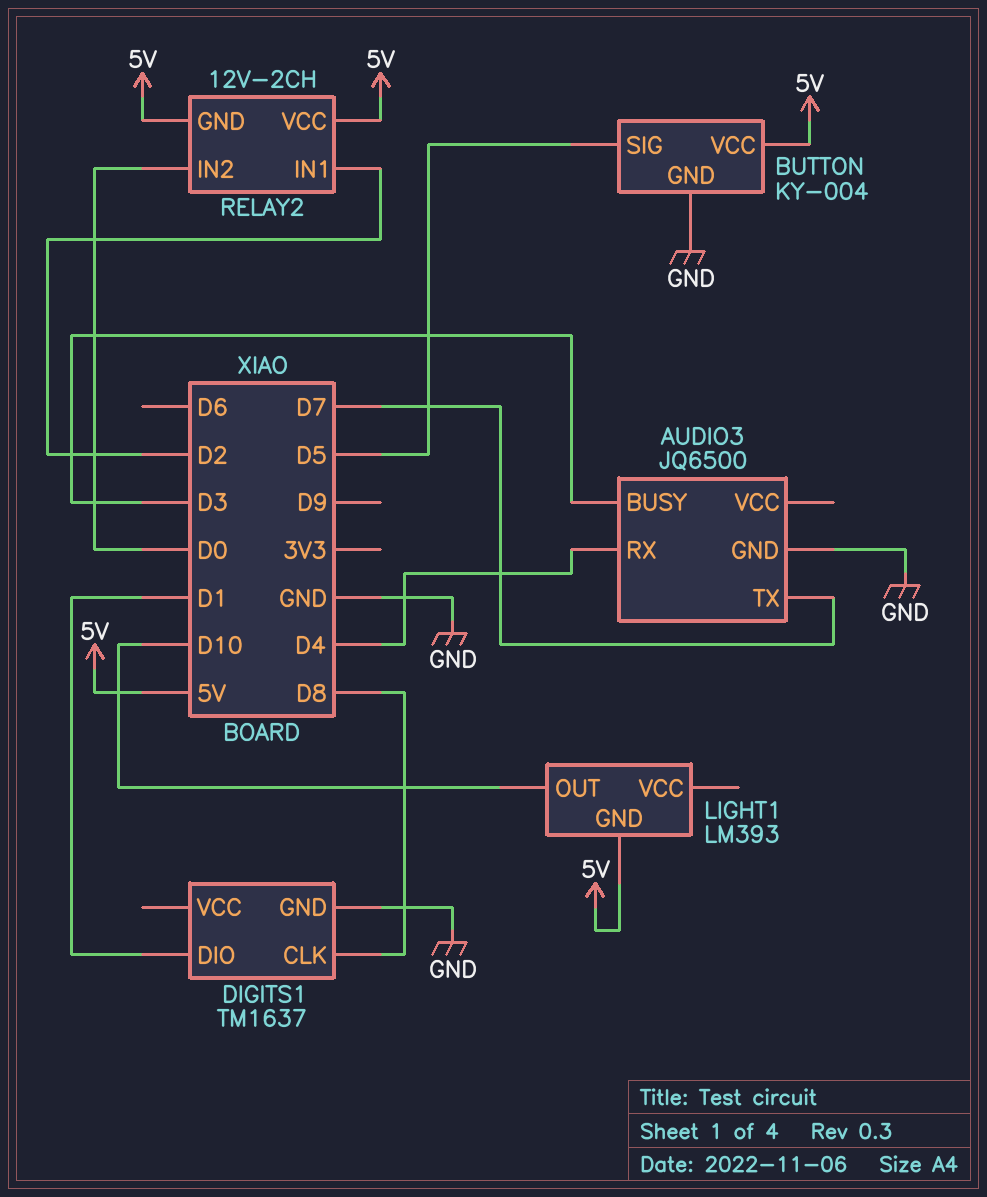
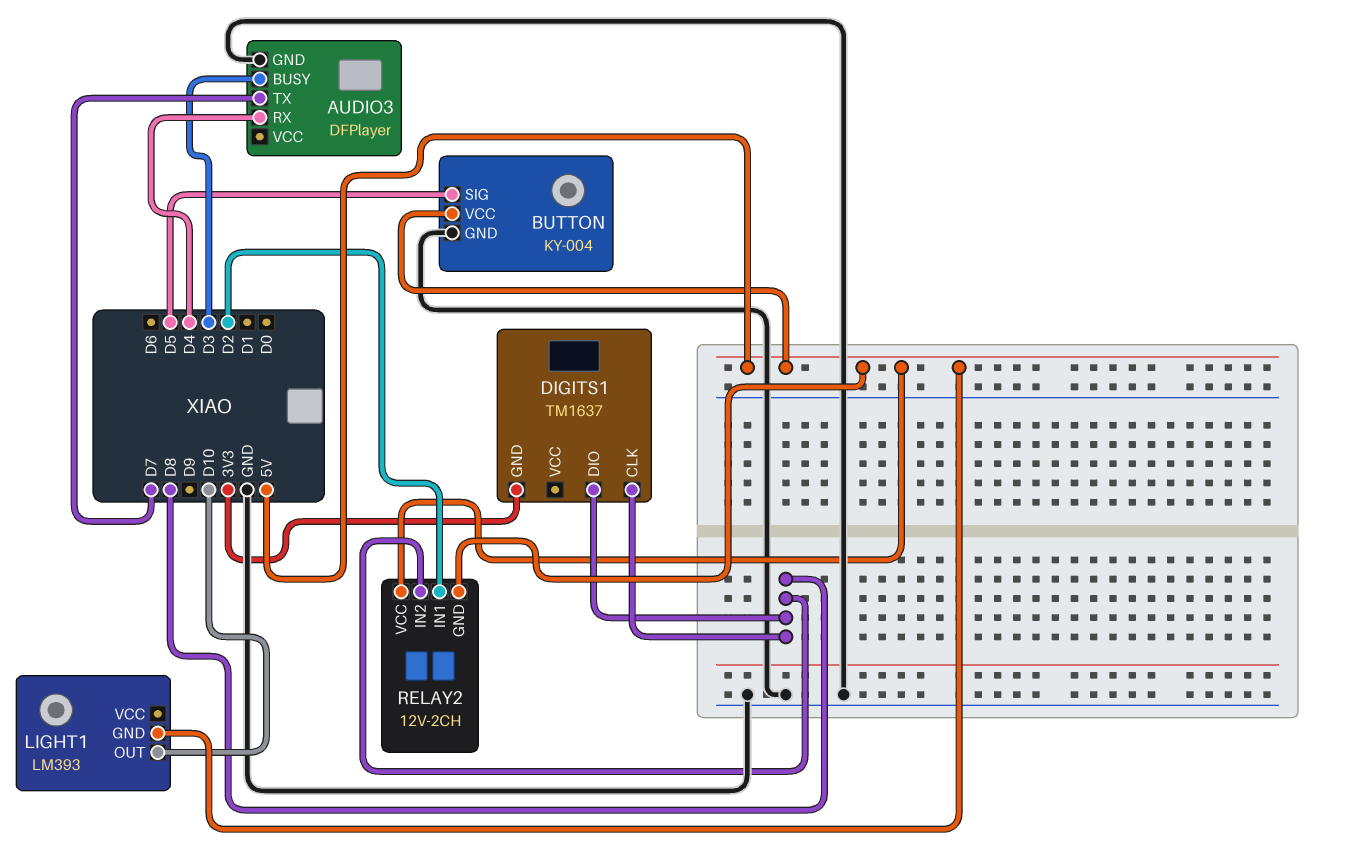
AUDIO3: JQ6500 -> DFPlayer
DIGITS1 pin DIO: D1 -> D8
DIGITS1 pin GND: GND -> 3V3
RELAY2 pin IN2: D0 -> D8

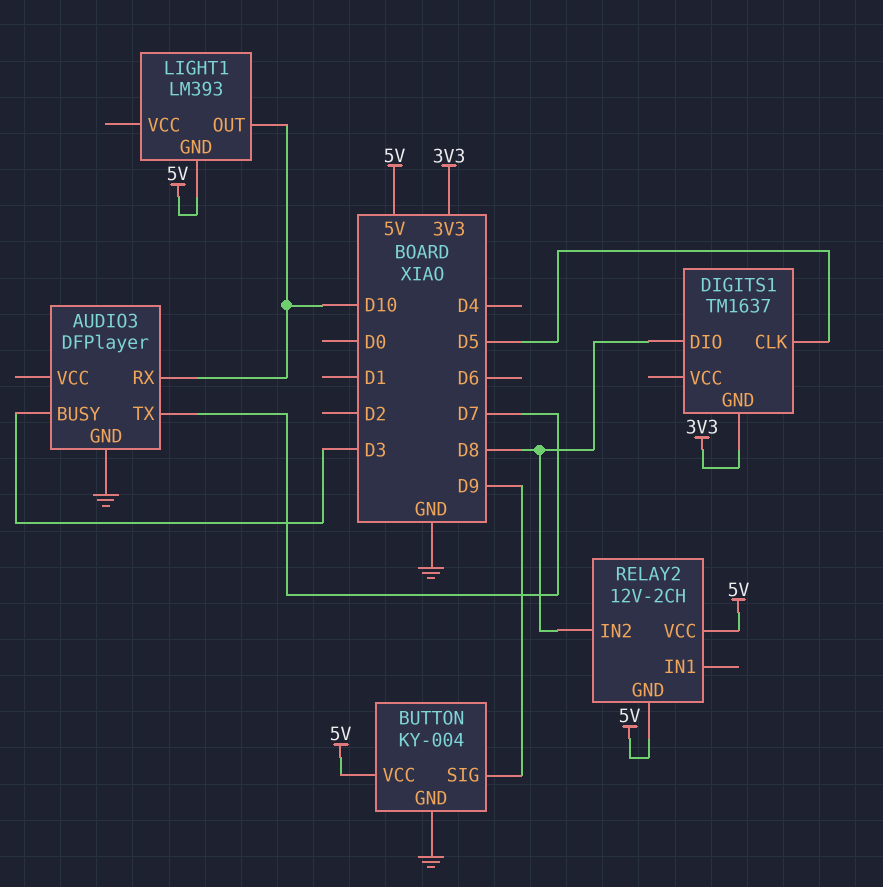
AUDIO3 pin RX: D4 -> D10
BUTTON pin SIG: D5 -> D9
DIGITS1 pin CLK: D8 -> D5
RELAY2 pin IN1: D2 -> none

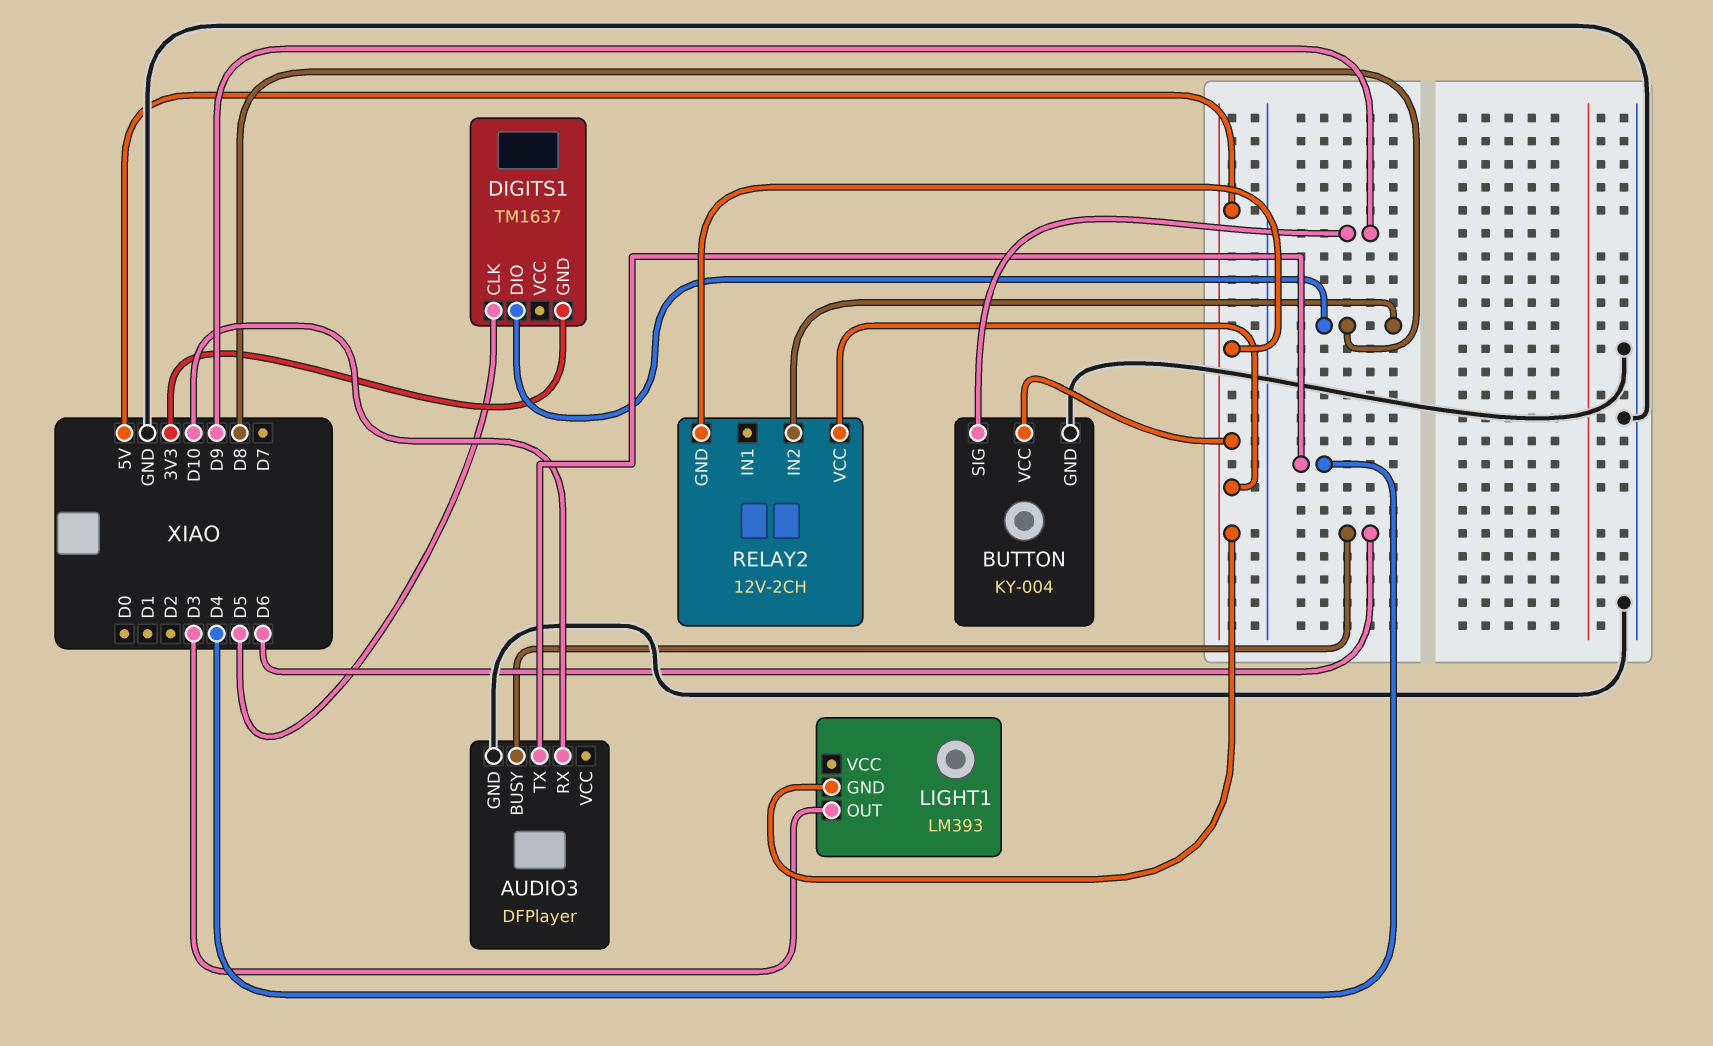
AUDIO3 pin BUSY: D3 -> D6
AUDIO3 pin TX: D7 -> D4
LIGHT1 pin OUT: D10 -> D3

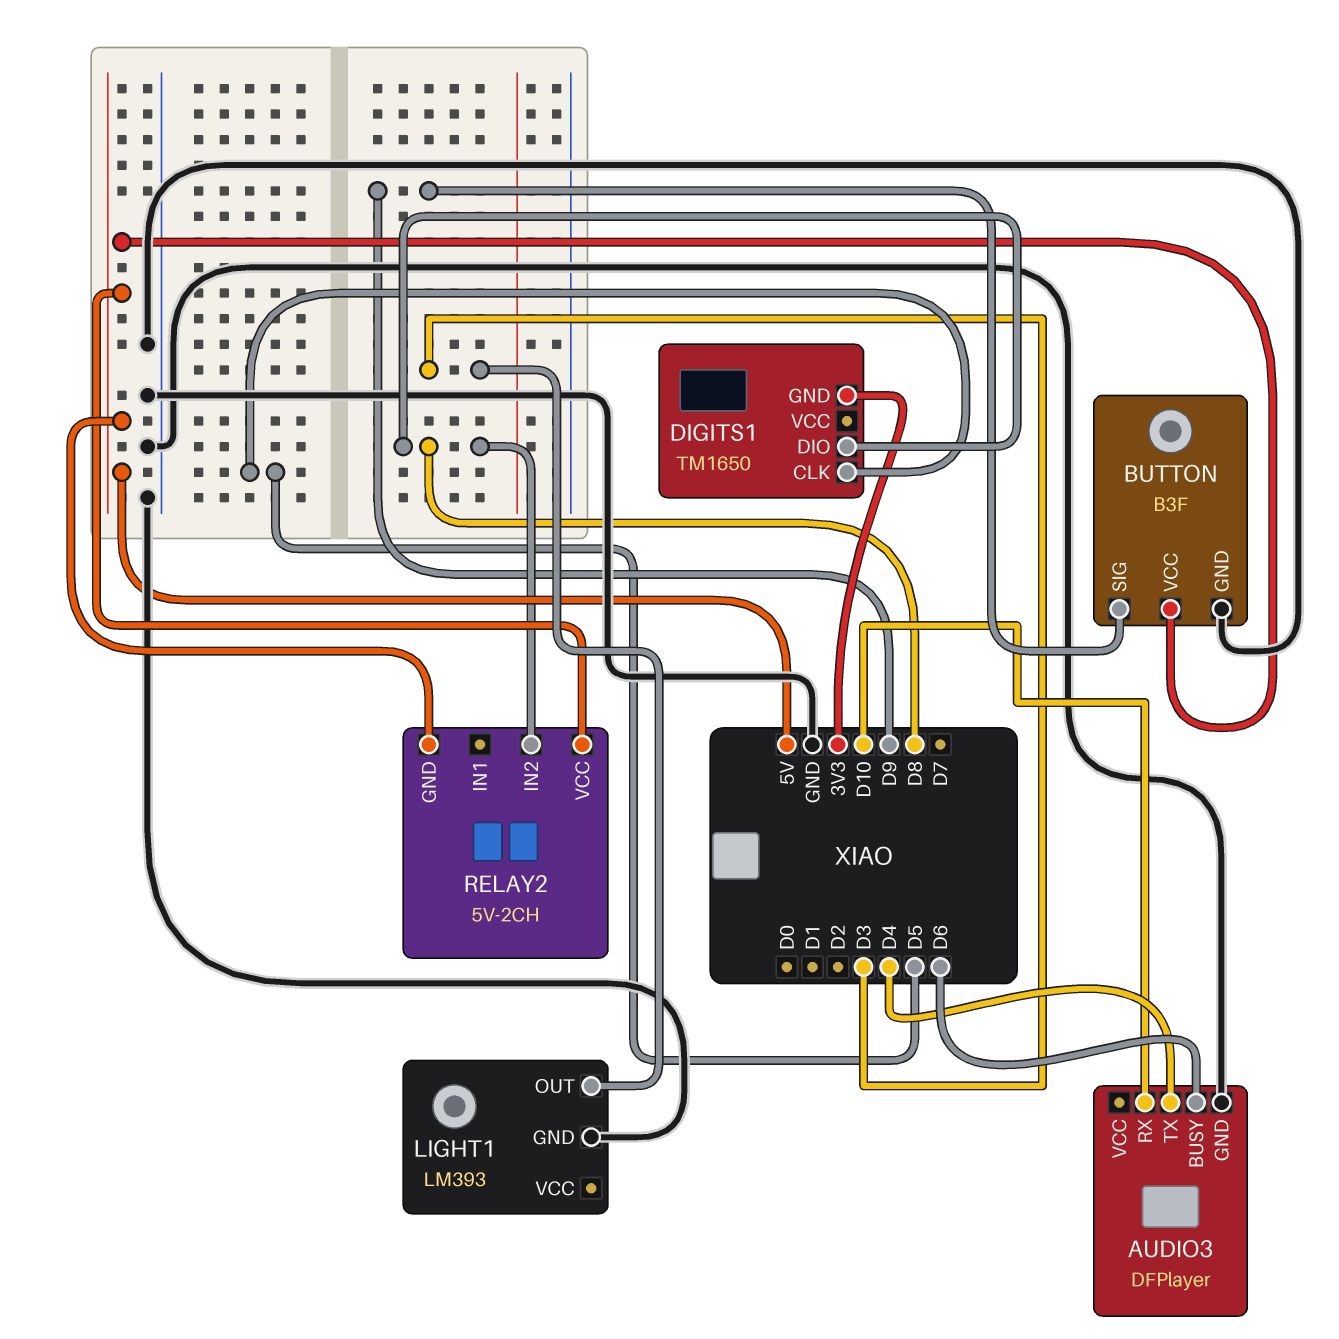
BUTTON: KY-004 -> B3F
DIGITS1: TM1637 -> TM1650
LIGHT1 pin GND: 5V -> GND
RELAY2: 12V-2CH -> 5V-2CH

